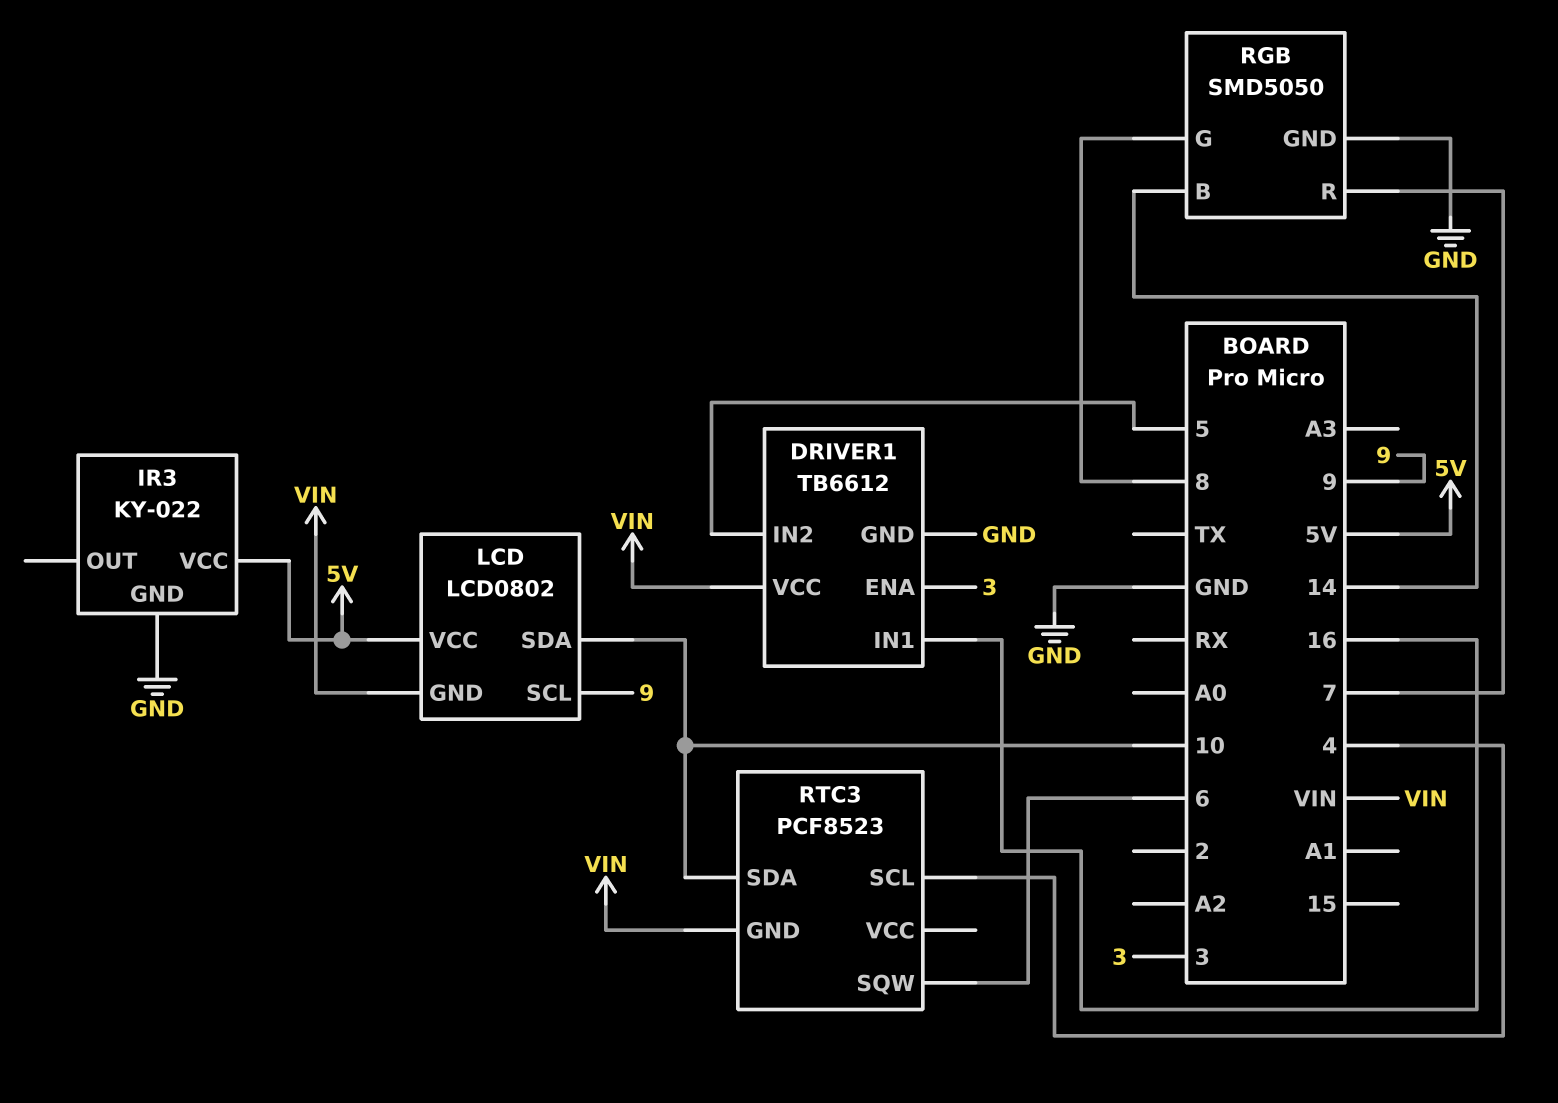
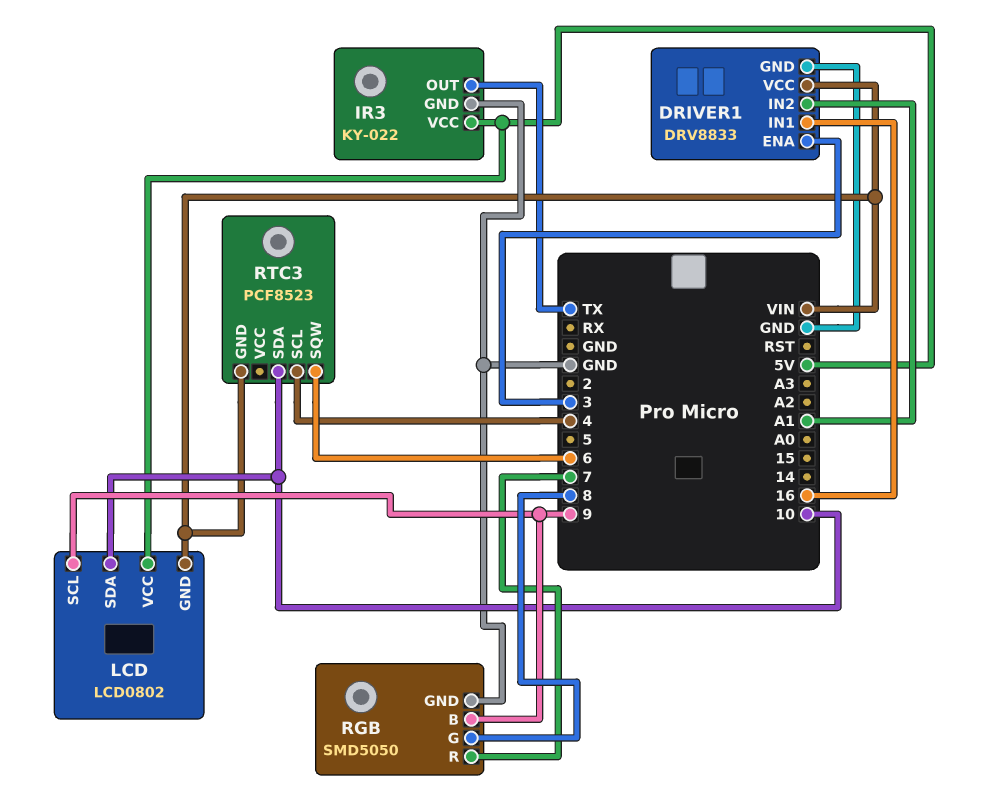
DRIVER1: TB6612 -> DRV8833
DRIVER1 pin IN2: 5 -> A1
IR3 pin OUT: none -> TX
RGB pin B: 14 -> 9

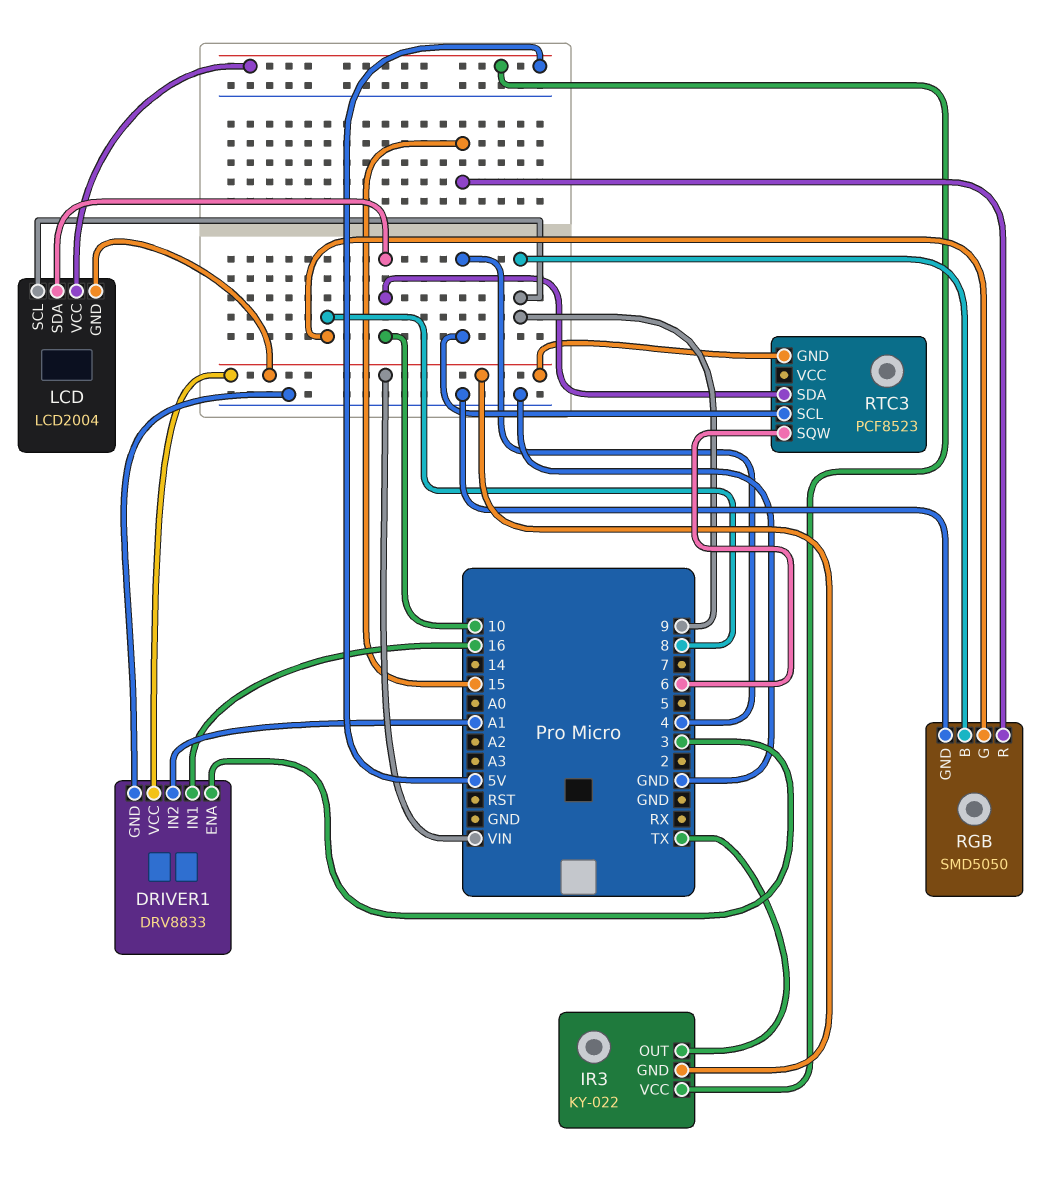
IR3 pin GND: GND -> VIN
LCD: LCD0802 -> LCD2004
RGB pin R: 7 -> 15

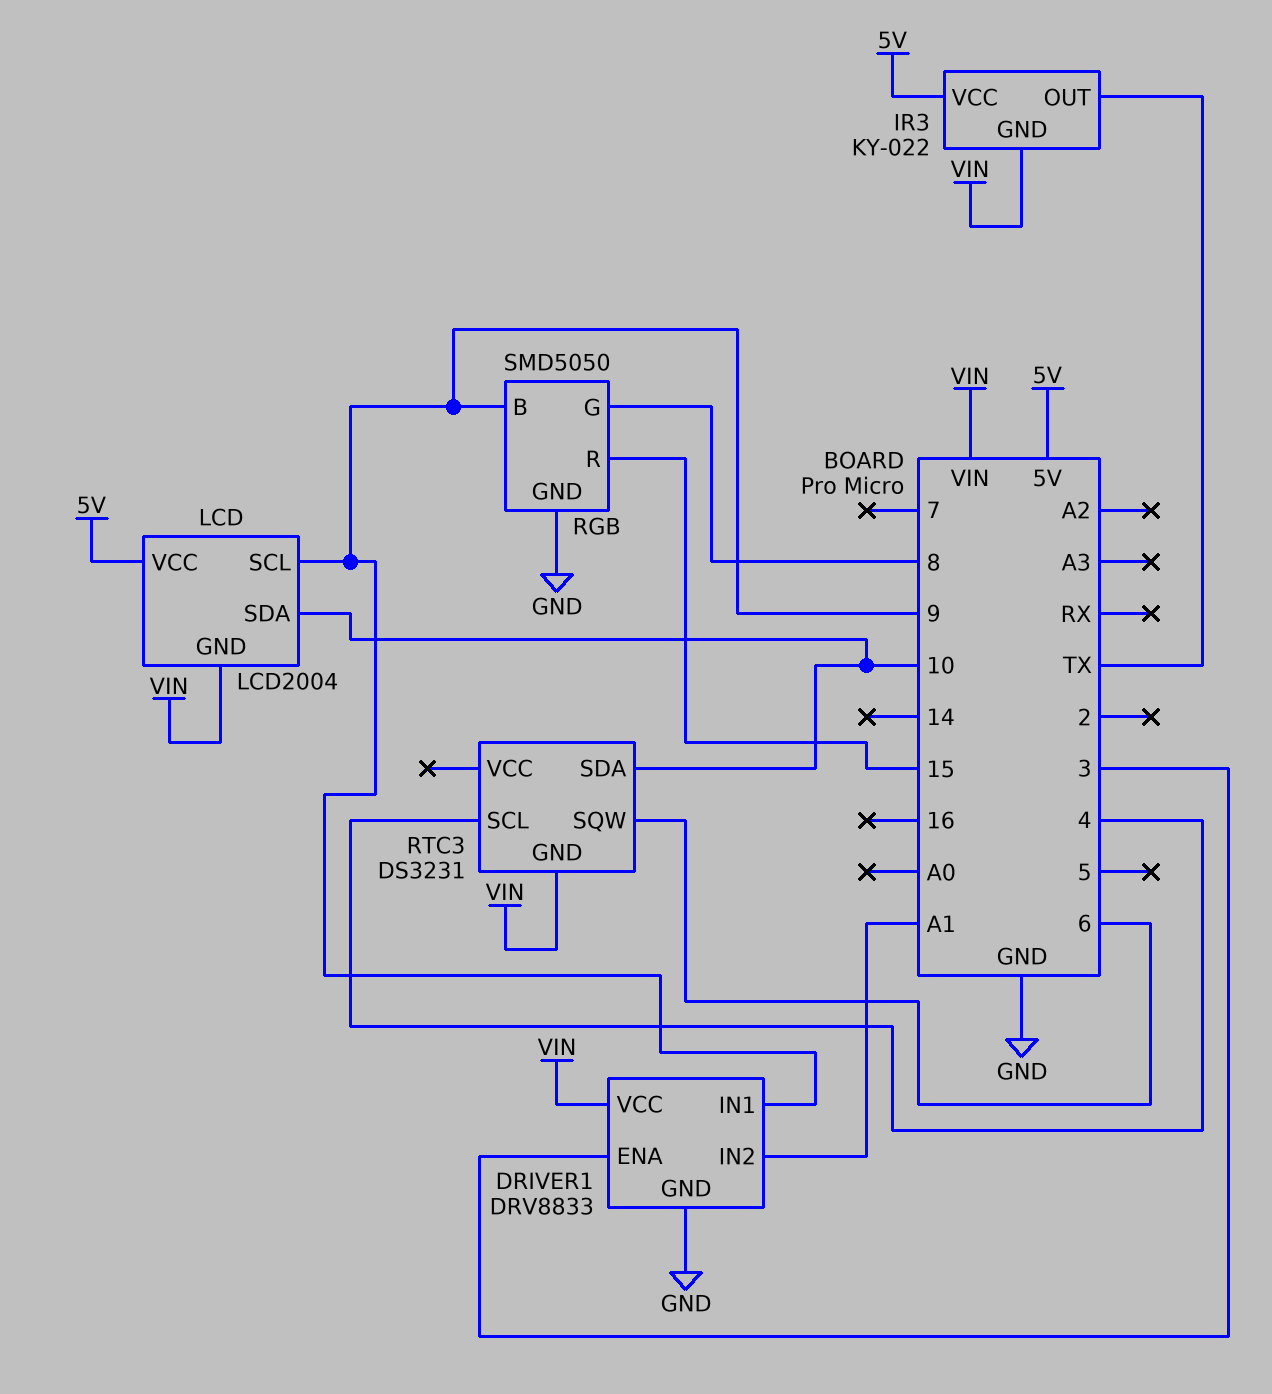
DRIVER1 pin IN1: 16 -> 9
RTC3: PCF8523 -> DS3231

